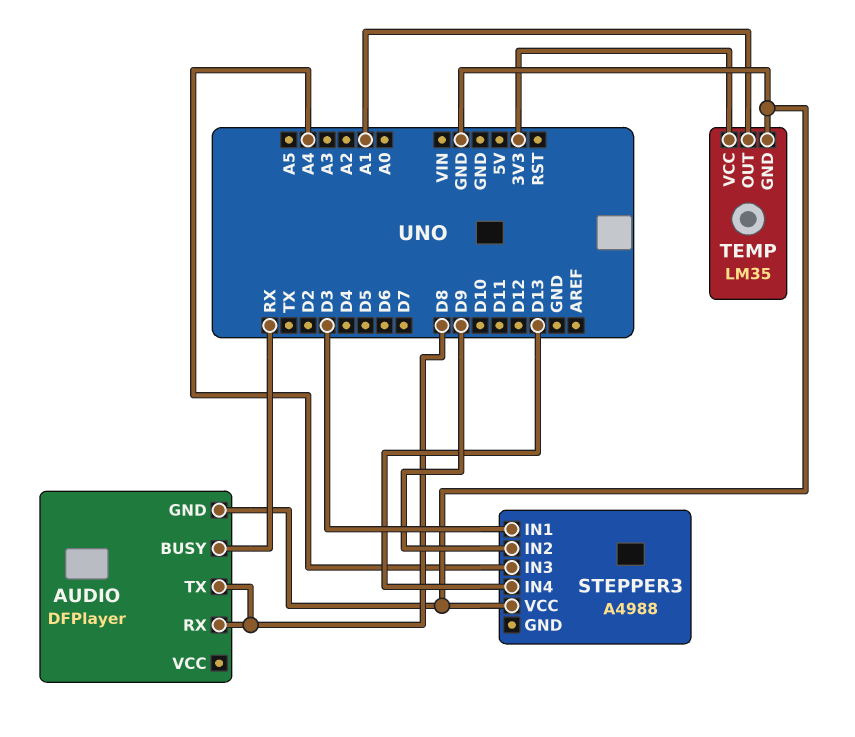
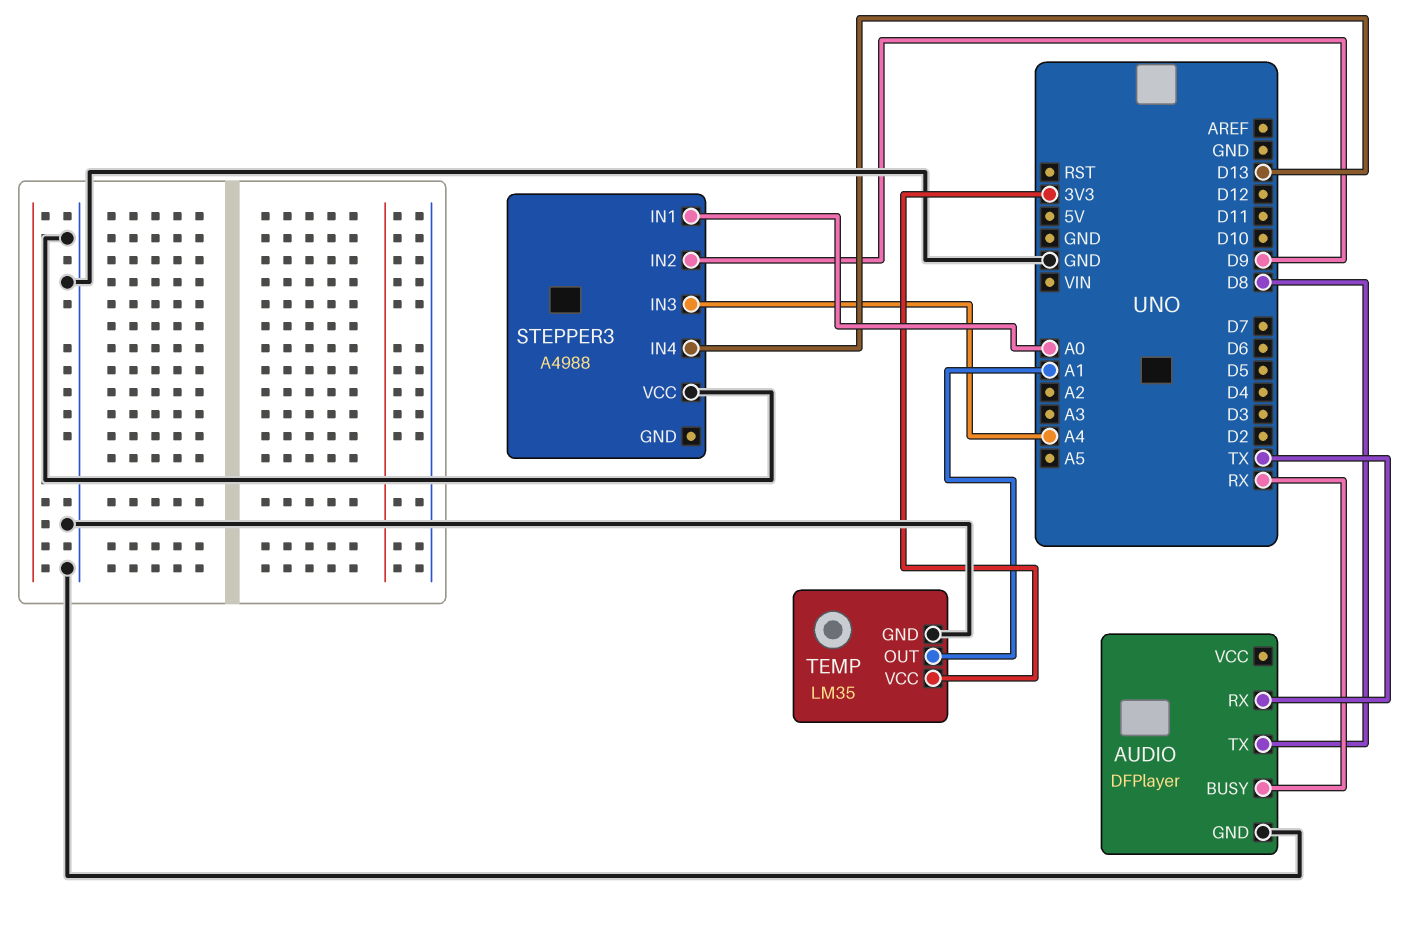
AUDIO pin RX: D8 -> TX
STEPPER3 pin IN1: D3 -> A0

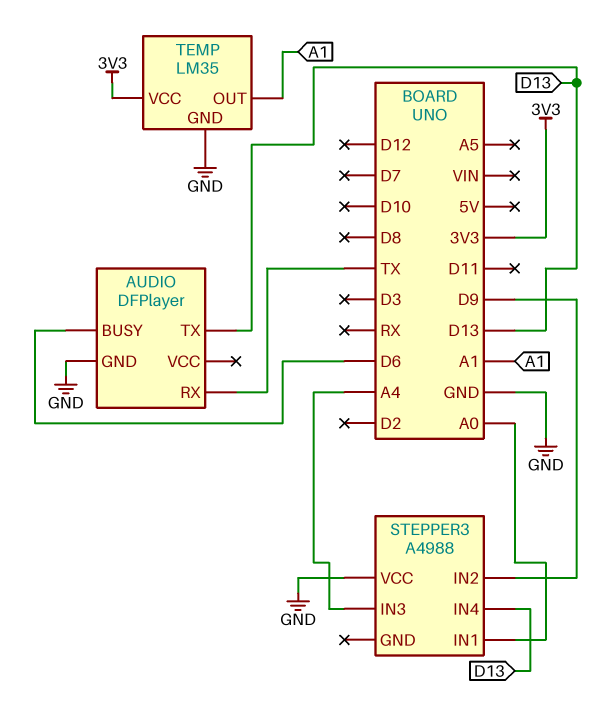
AUDIO pin BUSY: RX -> D6
AUDIO pin TX: D8 -> D13

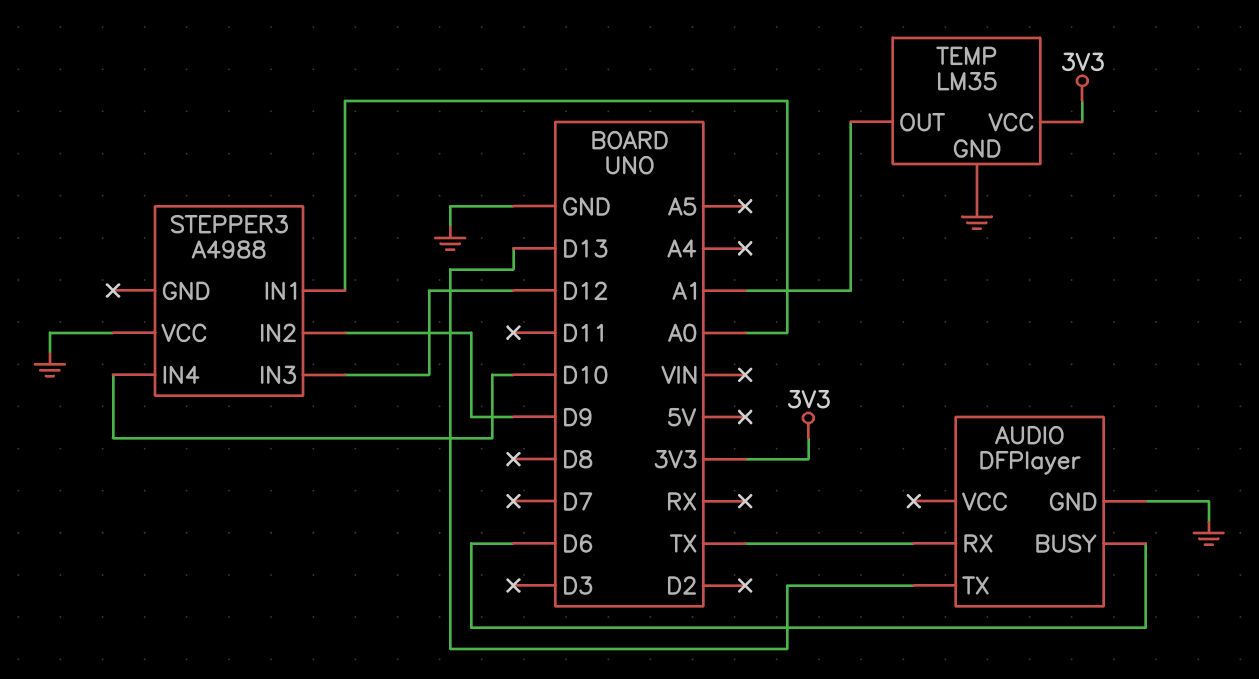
STEPPER3 pin IN3: A4 -> D12
STEPPER3 pin IN4: D13 -> D10

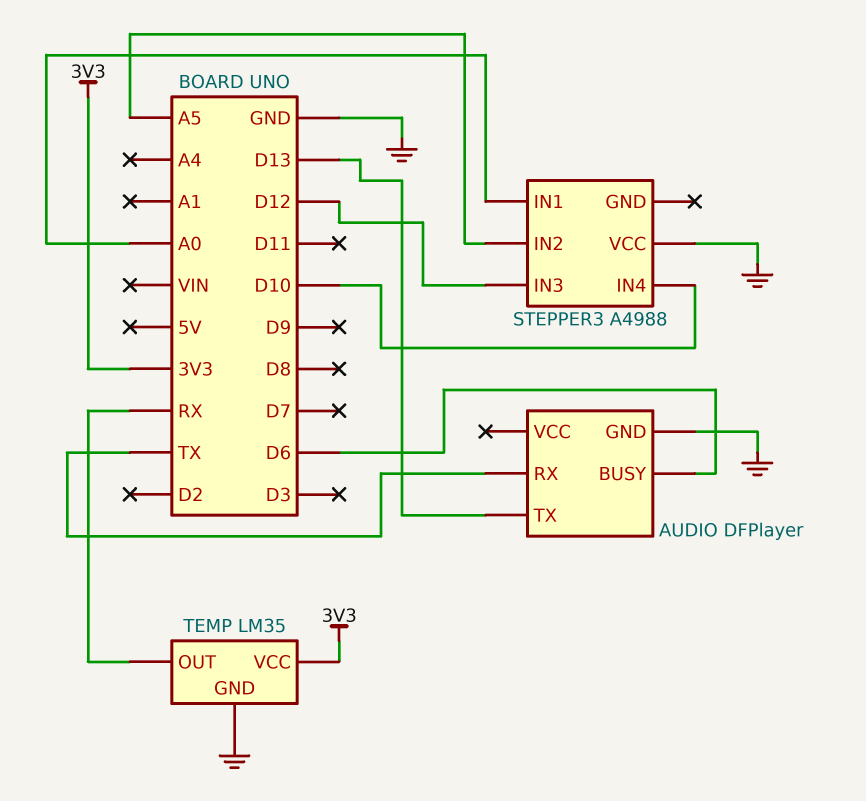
STEPPER3 pin IN2: D9 -> A5
TEMP pin OUT: A1 -> RX

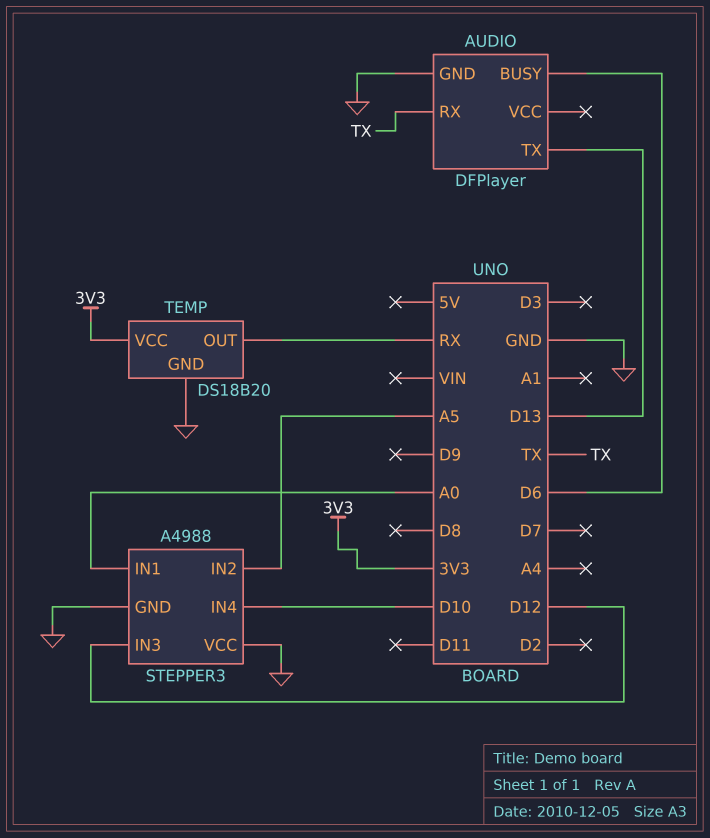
STEPPER3 pin GND: none -> GND
TEMP: LM35 -> DS18B20

